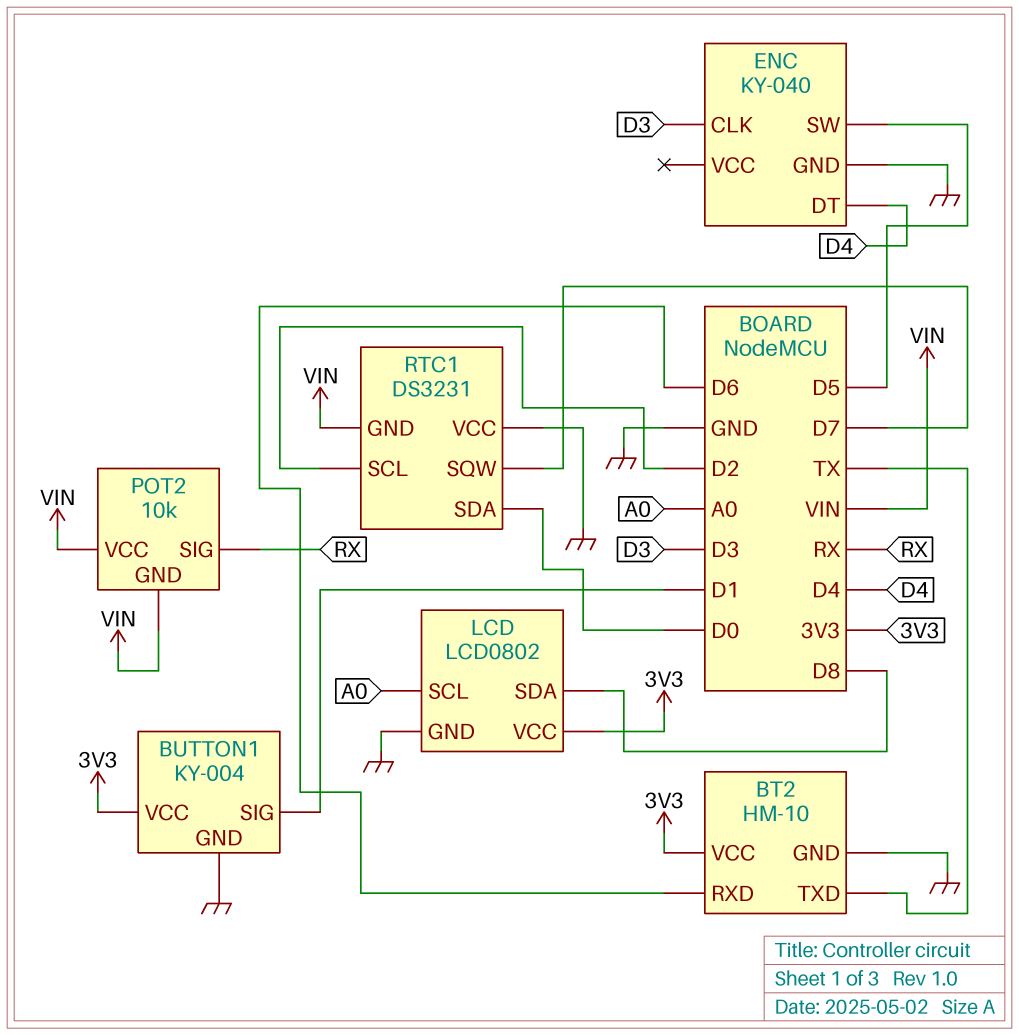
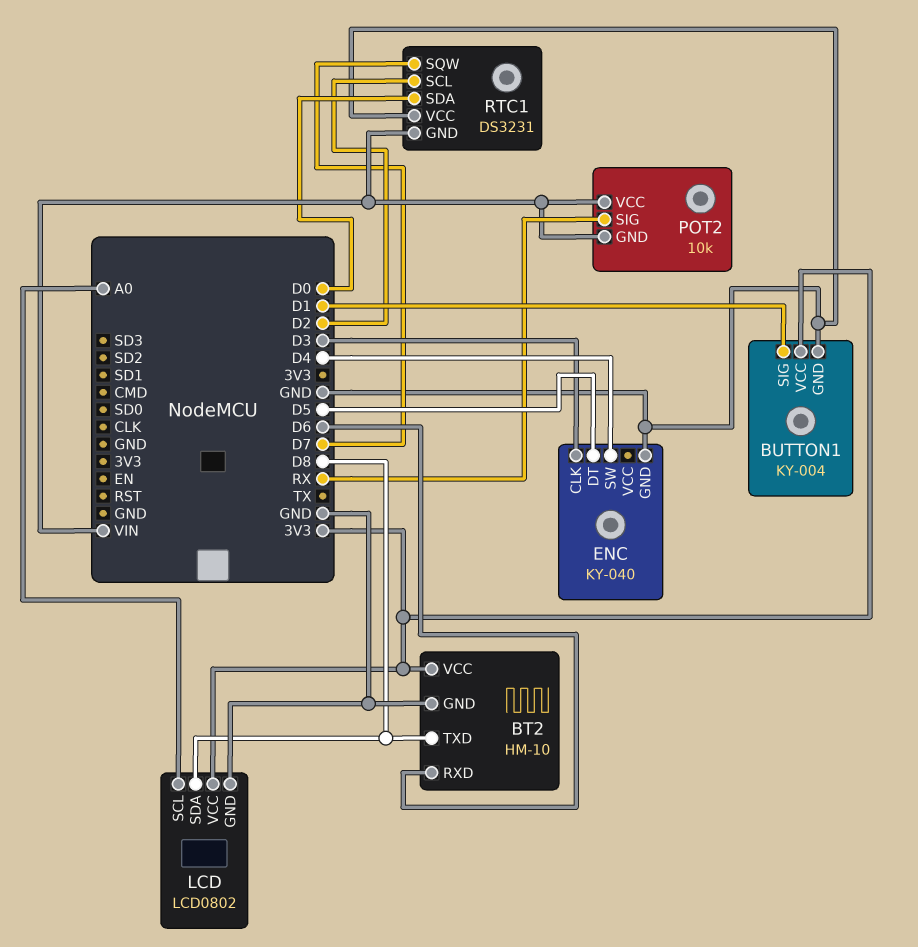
BT2 pin TXD: TX -> D8
ENC pin DT: D4 -> D5
ENC pin SW: D5 -> D4

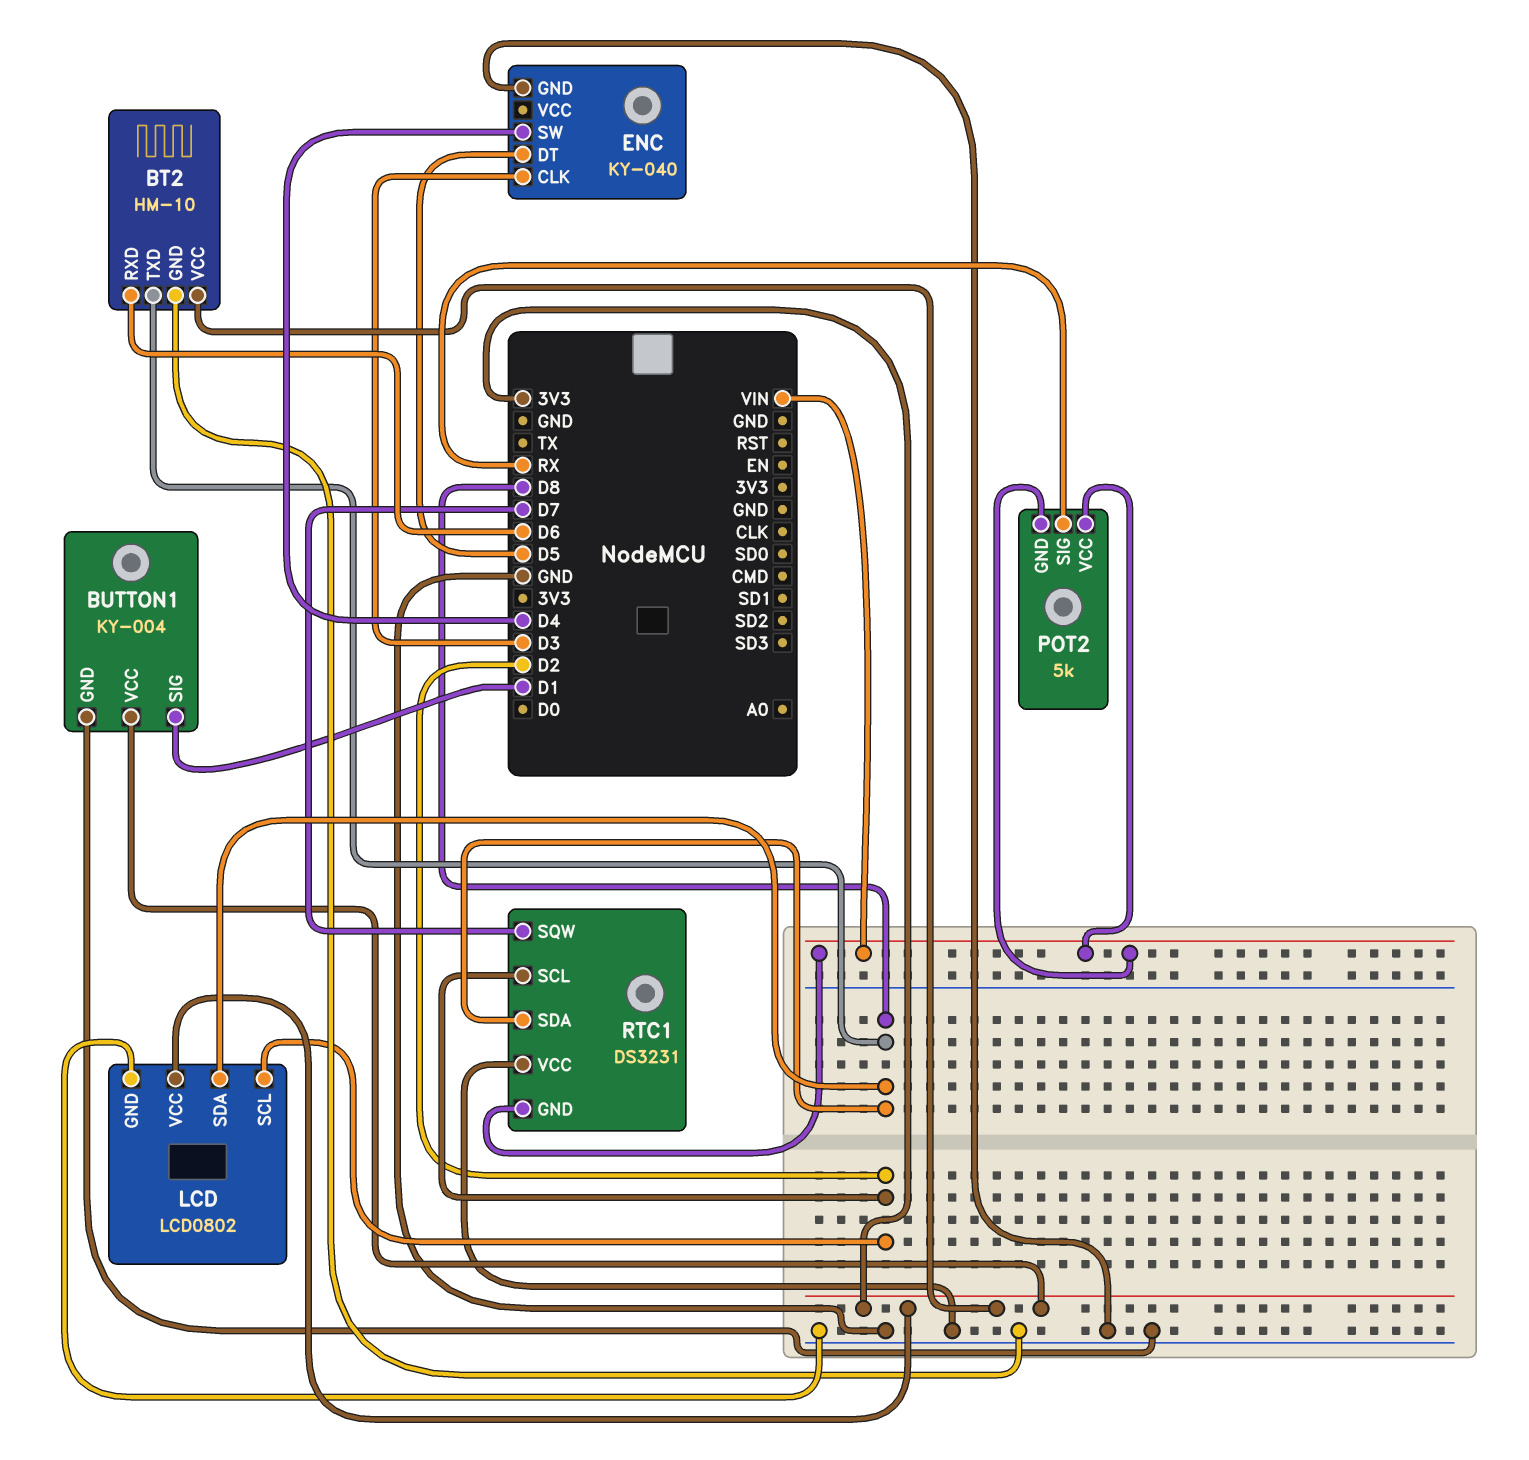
LCD pin SCL: A0 -> D2
POT2: 10k -> 5k
RTC1 pin SDA: D0 -> D8

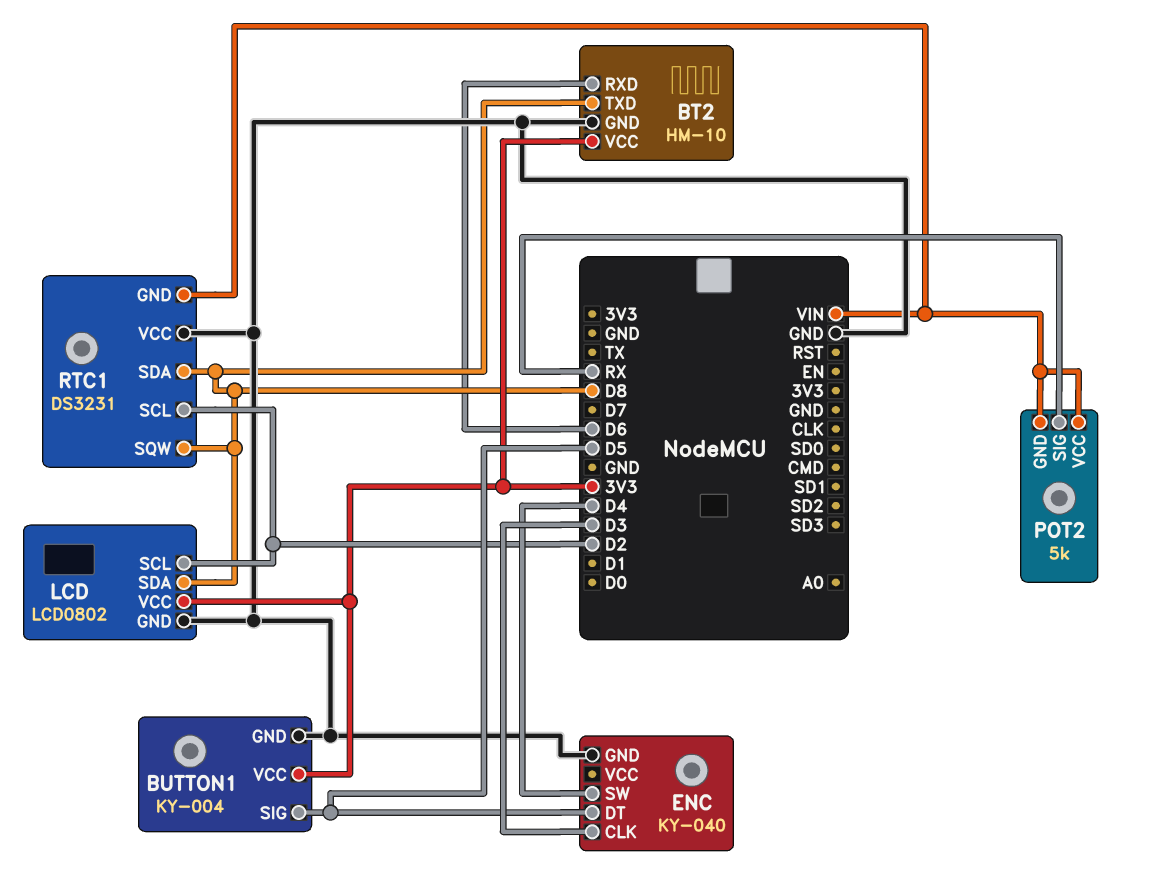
BUTTON1 pin SIG: D1 -> D5
RTC1 pin SQW: D7 -> D8

